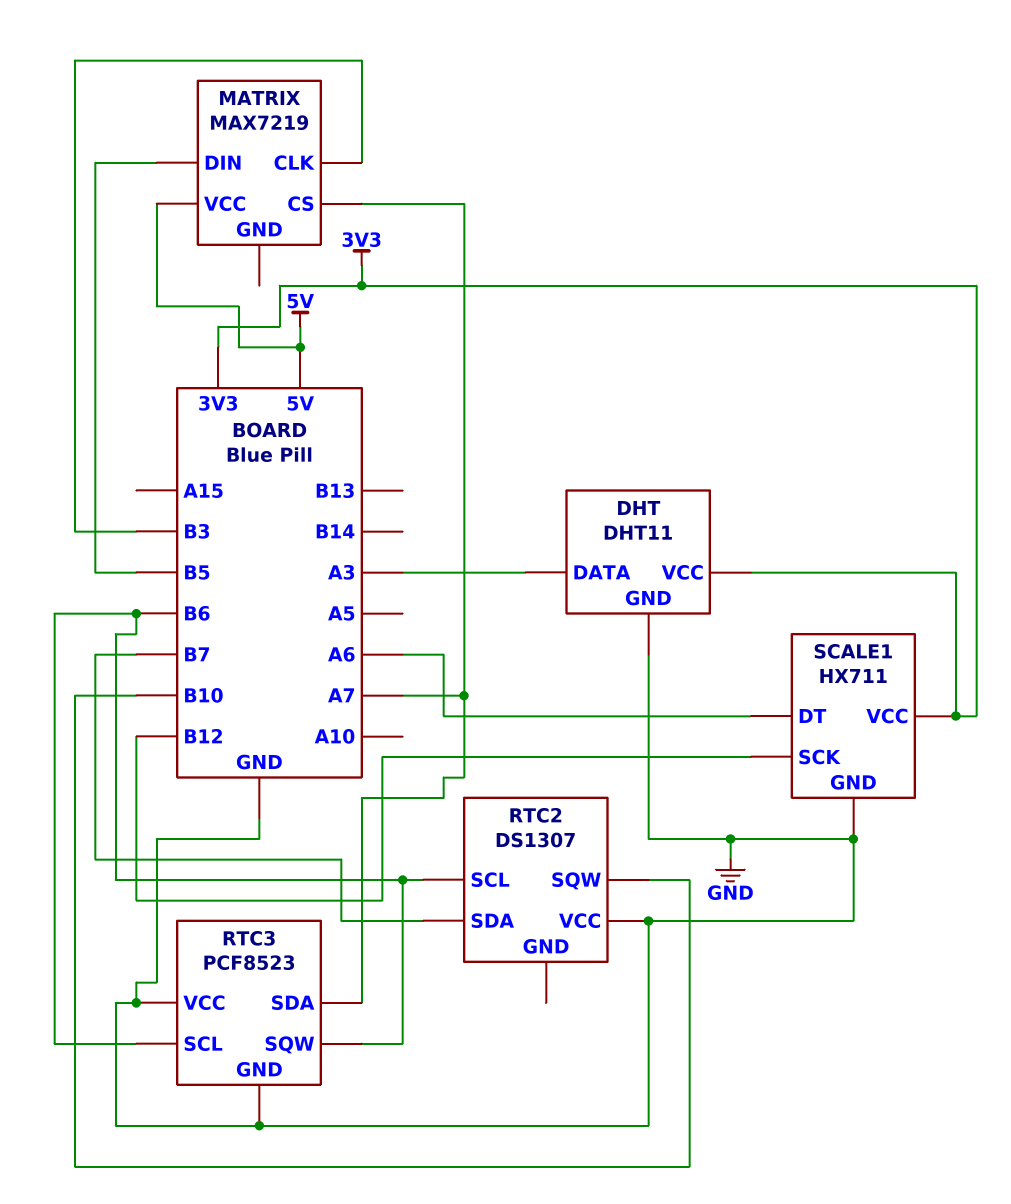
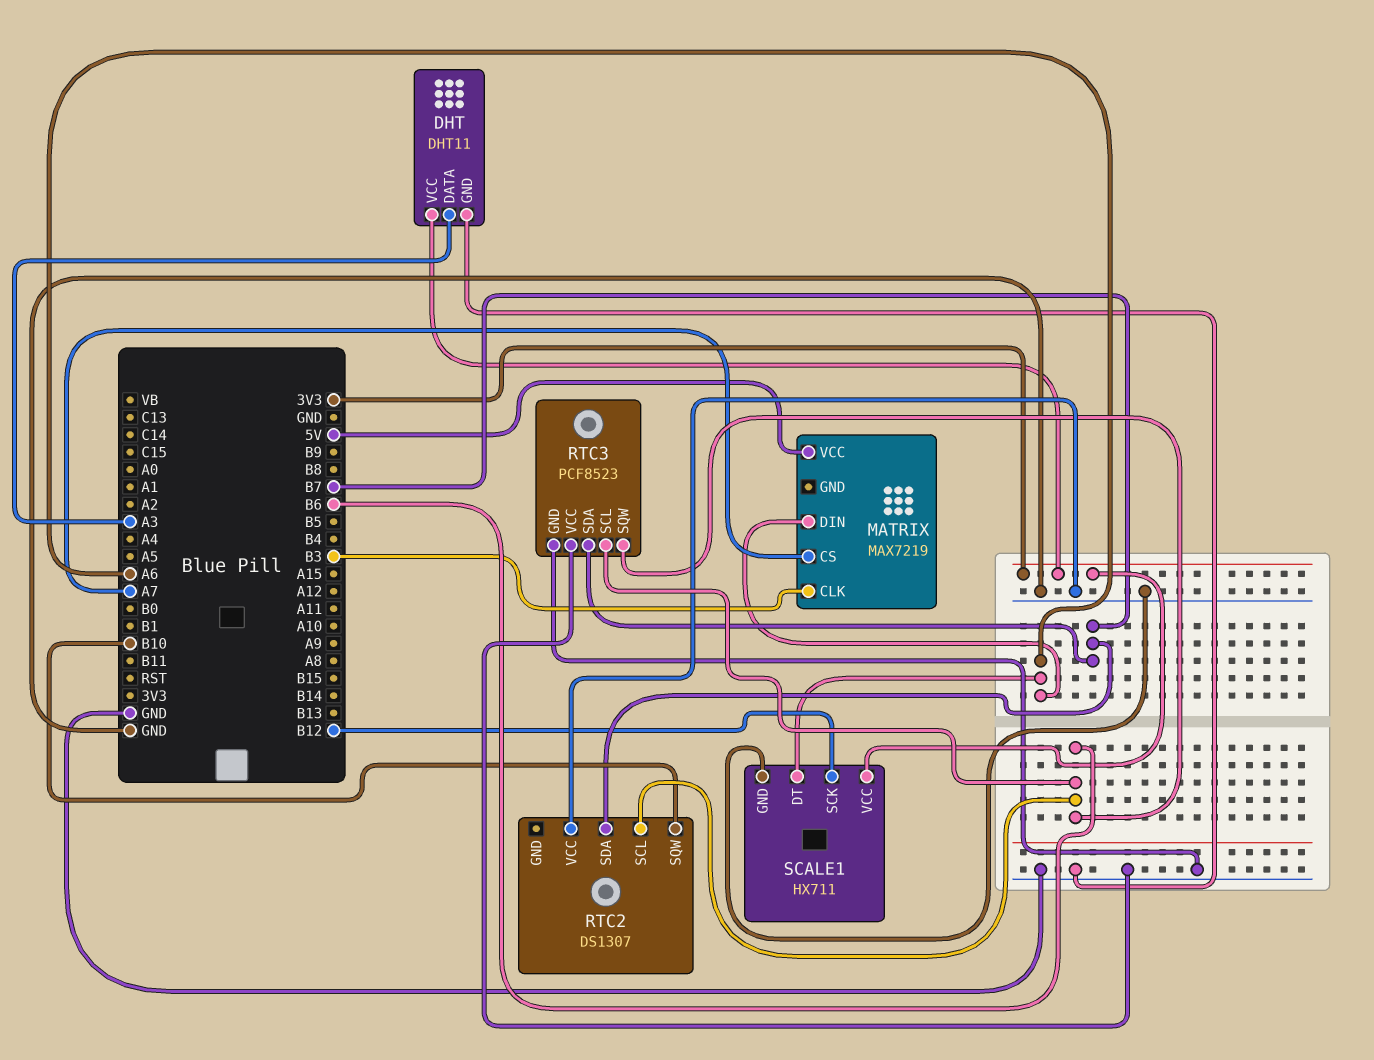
MATRIX pin DIN: B5 -> A6
RTC3 pin SDA: A7 -> B7

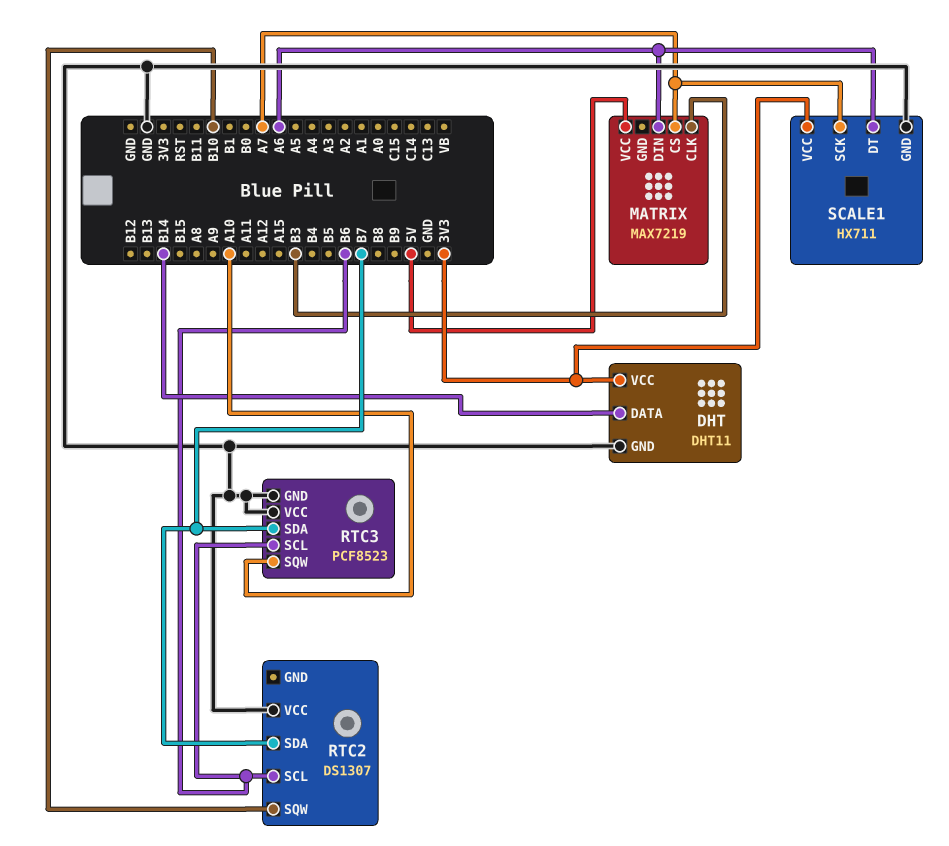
DHT pin DATA: A3 -> B14
RTC3 pin SQW: B6 -> A10
SCALE1 pin SCK: B12 -> A7

